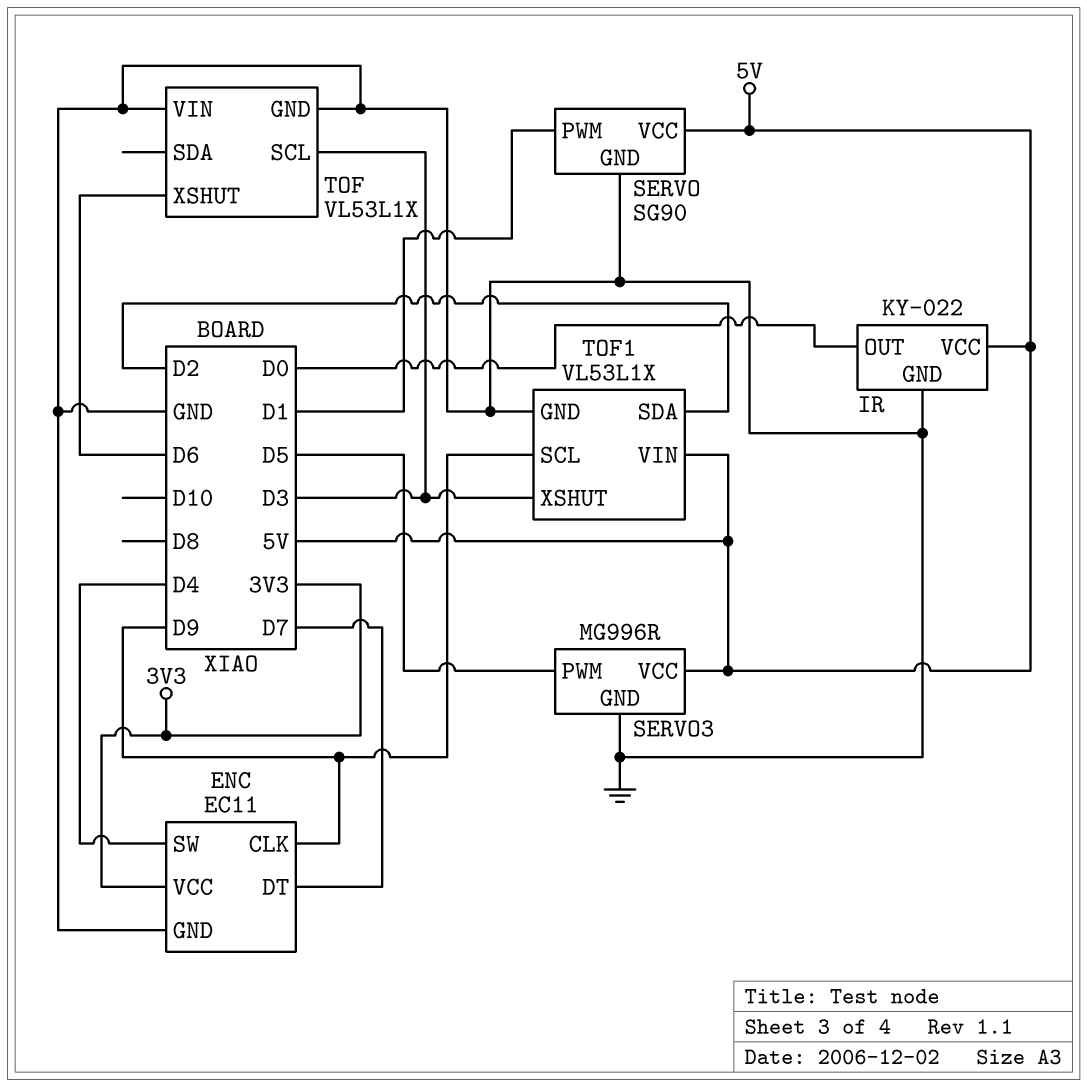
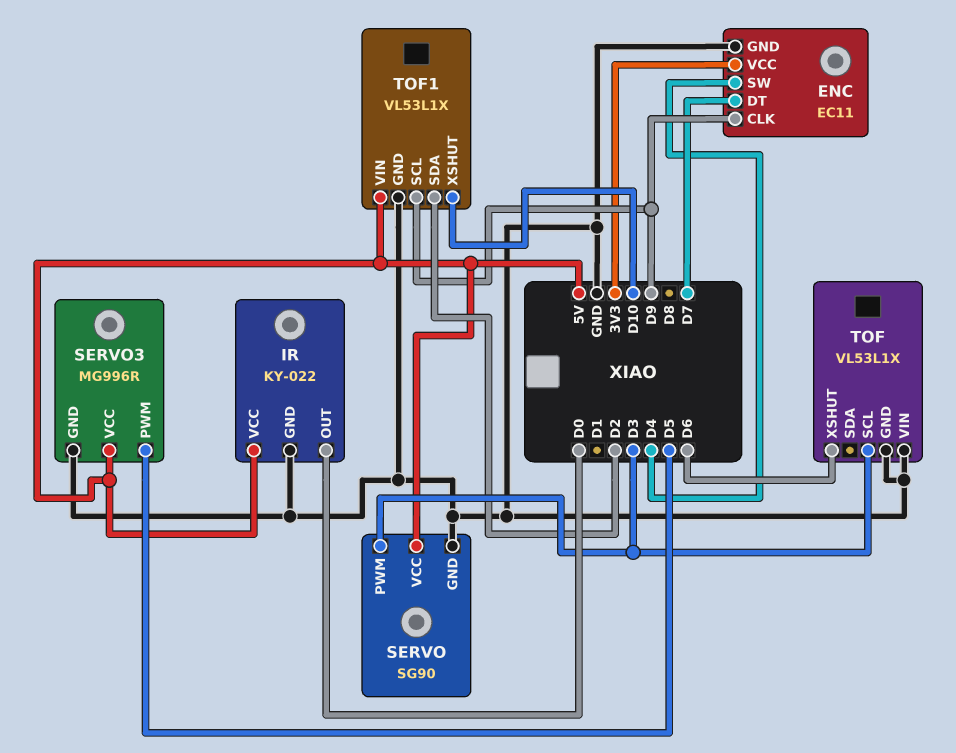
SERVO pin PWM: D1 -> D3
TOF1 pin XSHUT: D3 -> D10

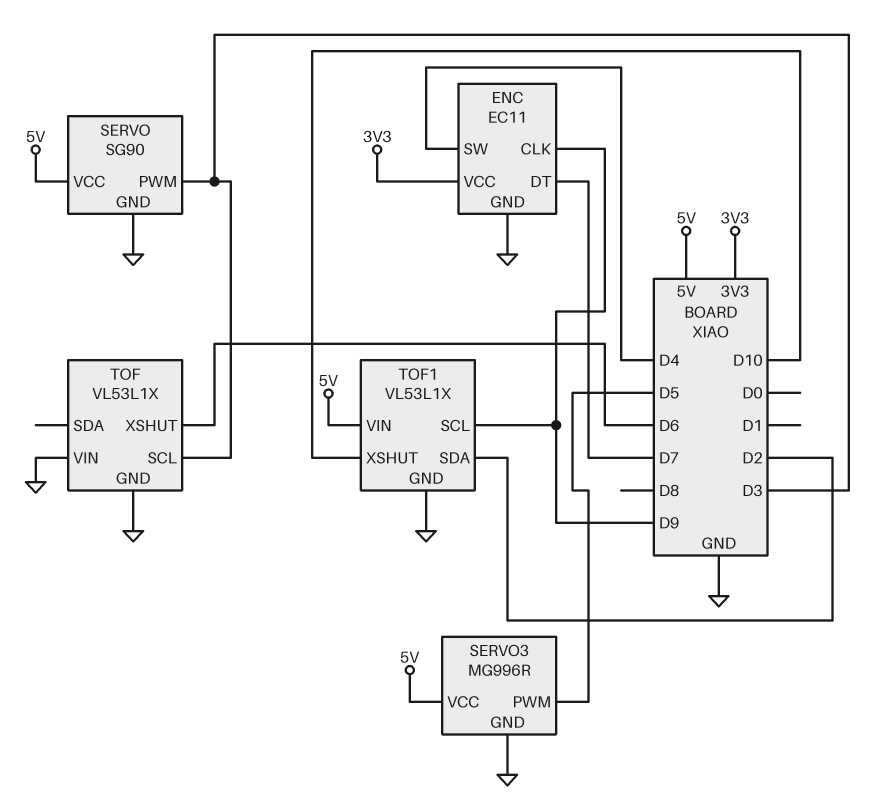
IR: KY-022 -> none
IR pin GND: GND -> none
IR pin OUT: D0 -> none
IR pin VCC: 5V -> none

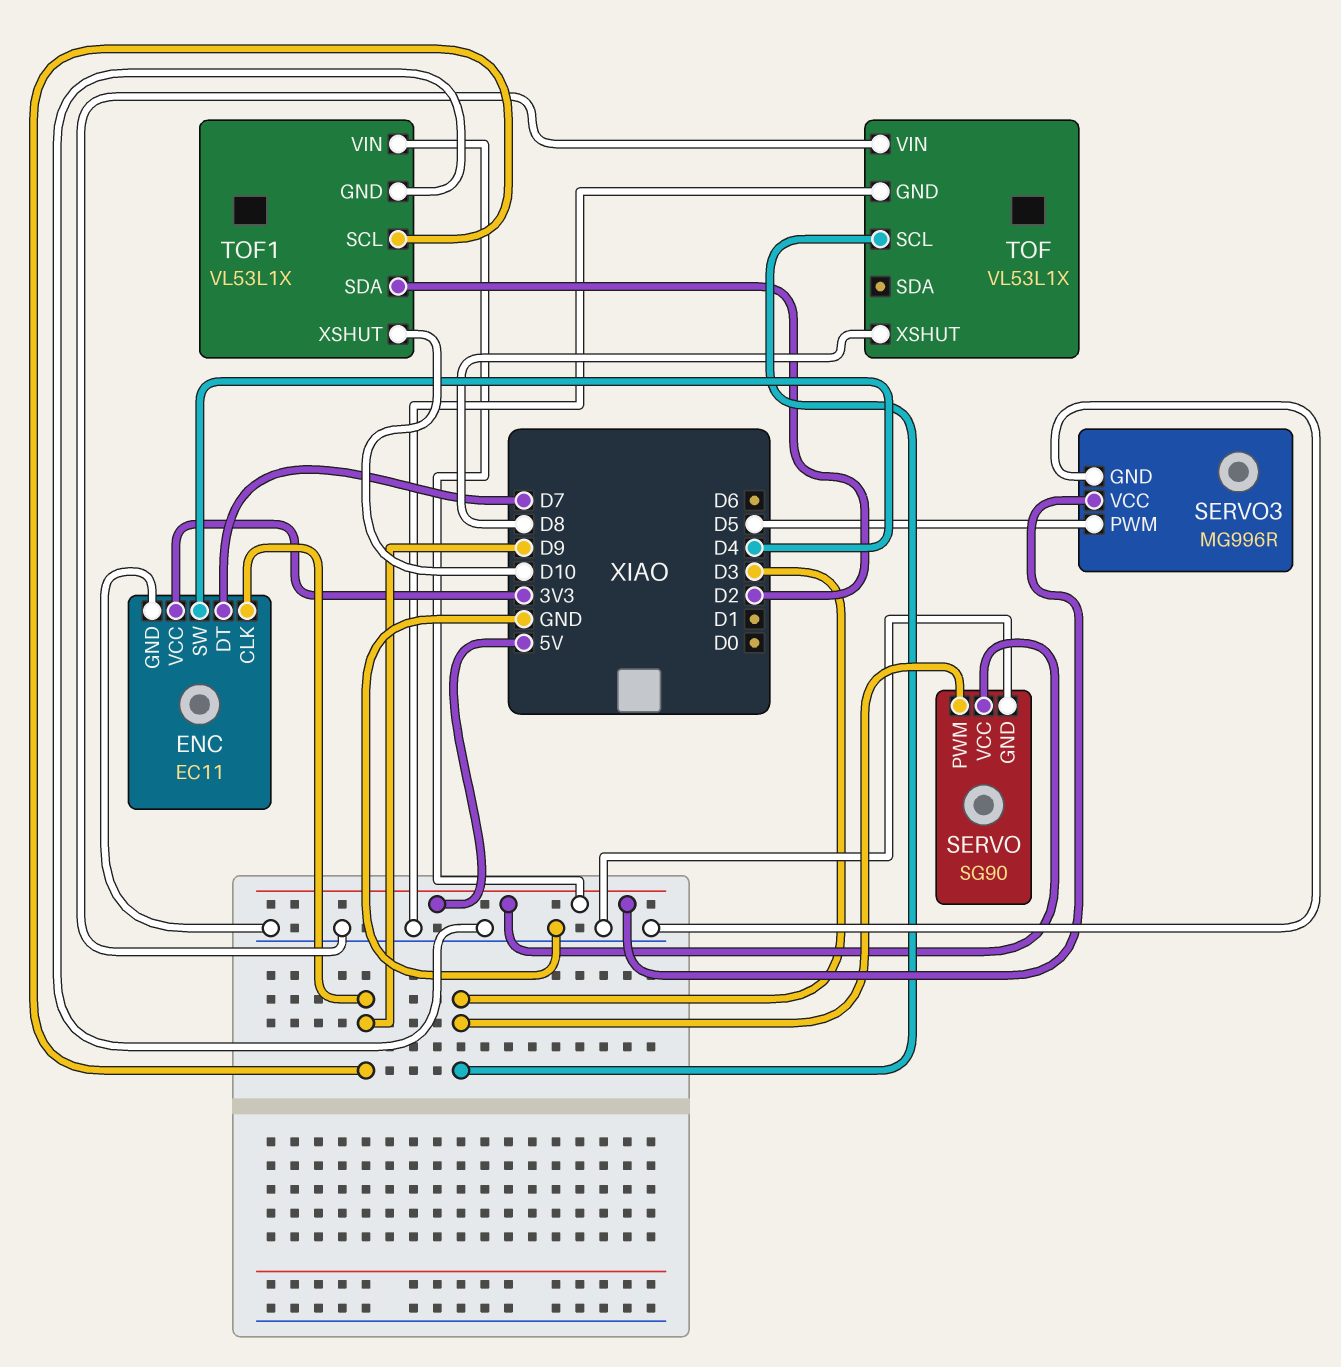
TOF pin XSHUT: D6 -> D8

